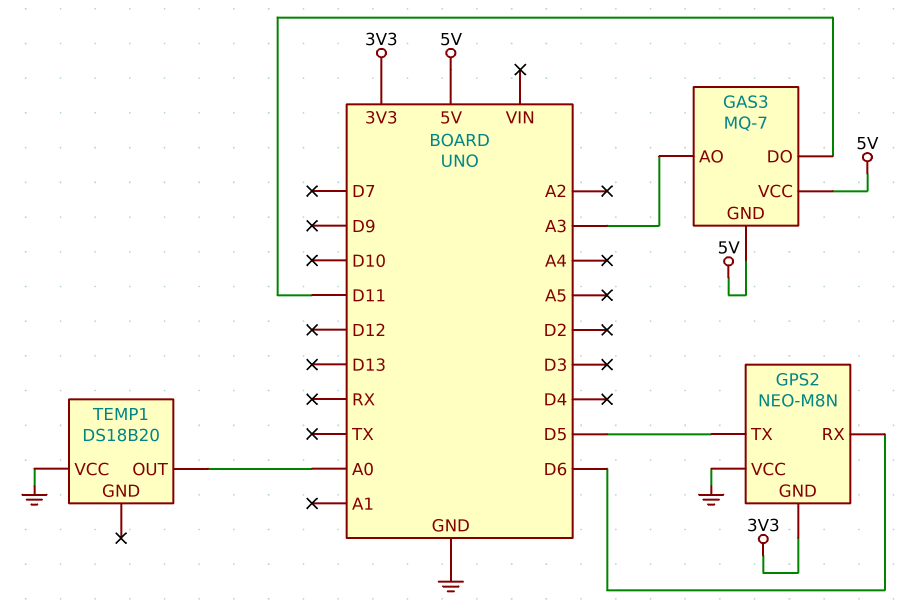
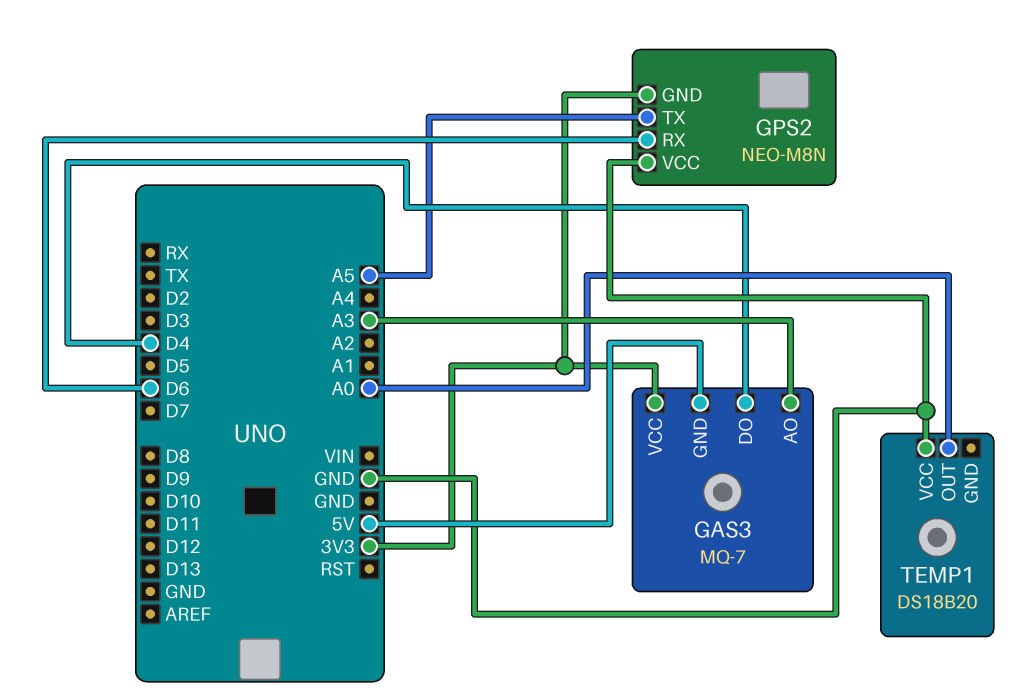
GAS3 pin DO: D11 -> D4
GAS3 pin VCC: 5V -> 3V3
GPS2 pin TX: D5 -> A5

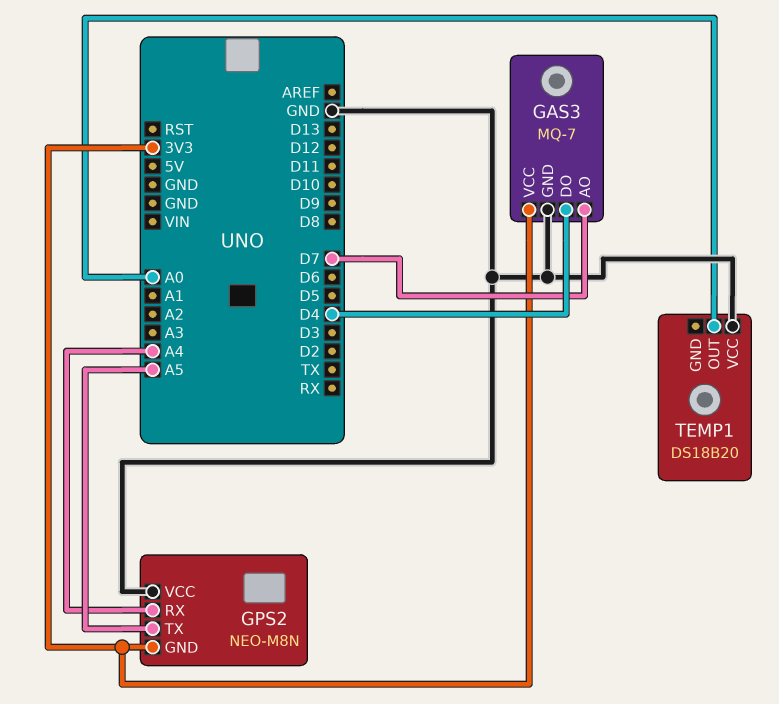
GAS3 pin AO: A3 -> D7
GAS3 pin GND: 5V -> GND
GPS2 pin RX: D6 -> A4

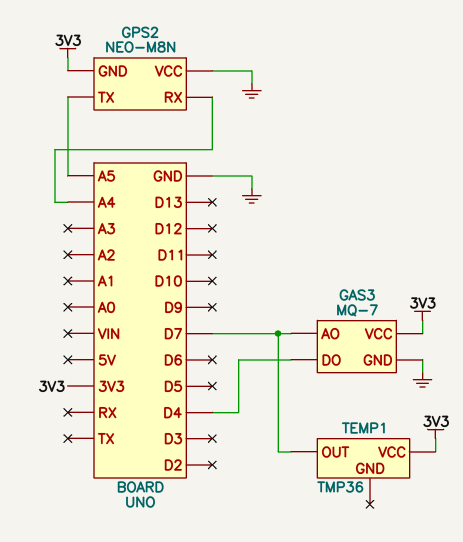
TEMP1: DS18B20 -> TMP36
TEMP1 pin OUT: A0 -> D7
TEMP1 pin VCC: GND -> 3V3

